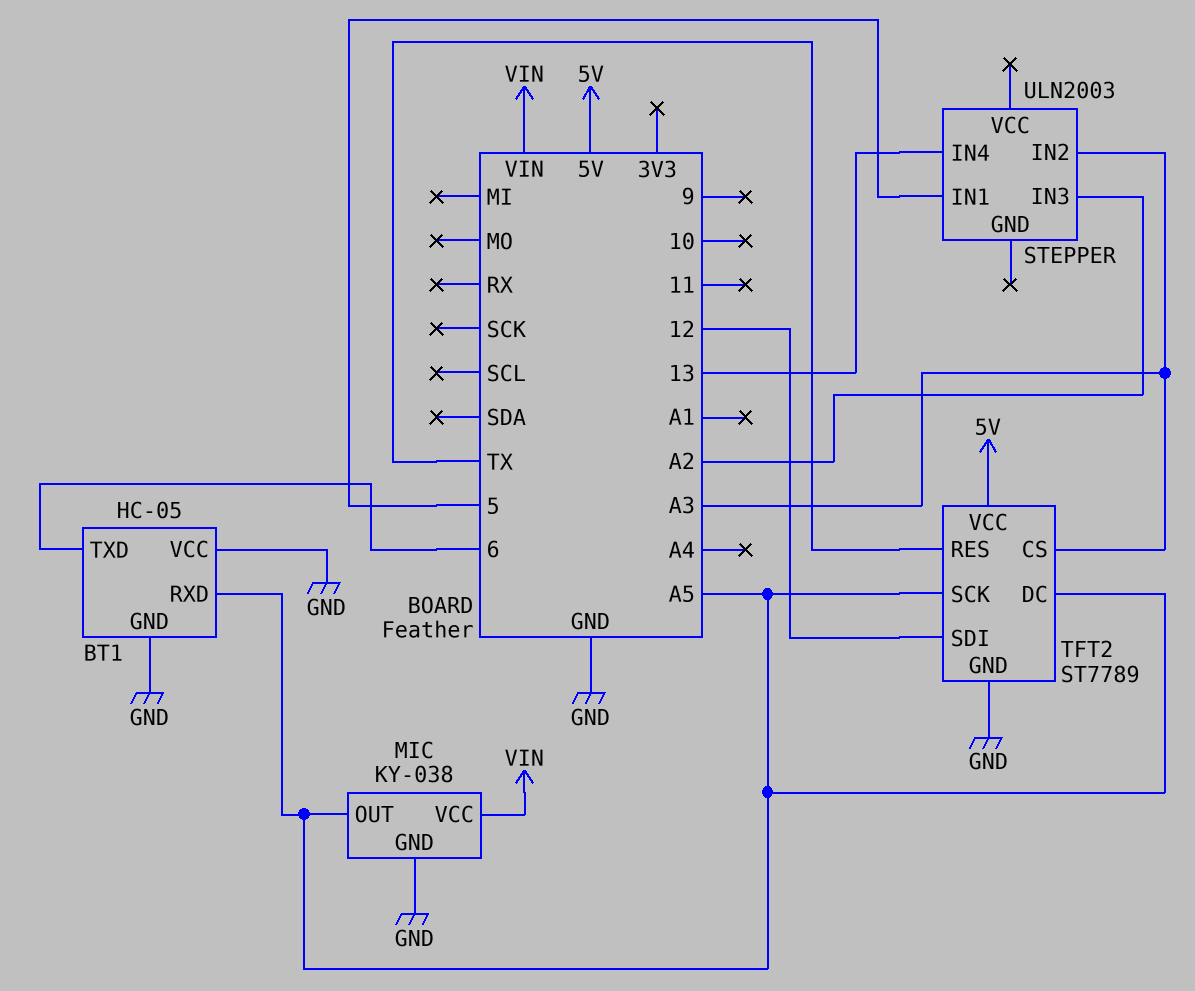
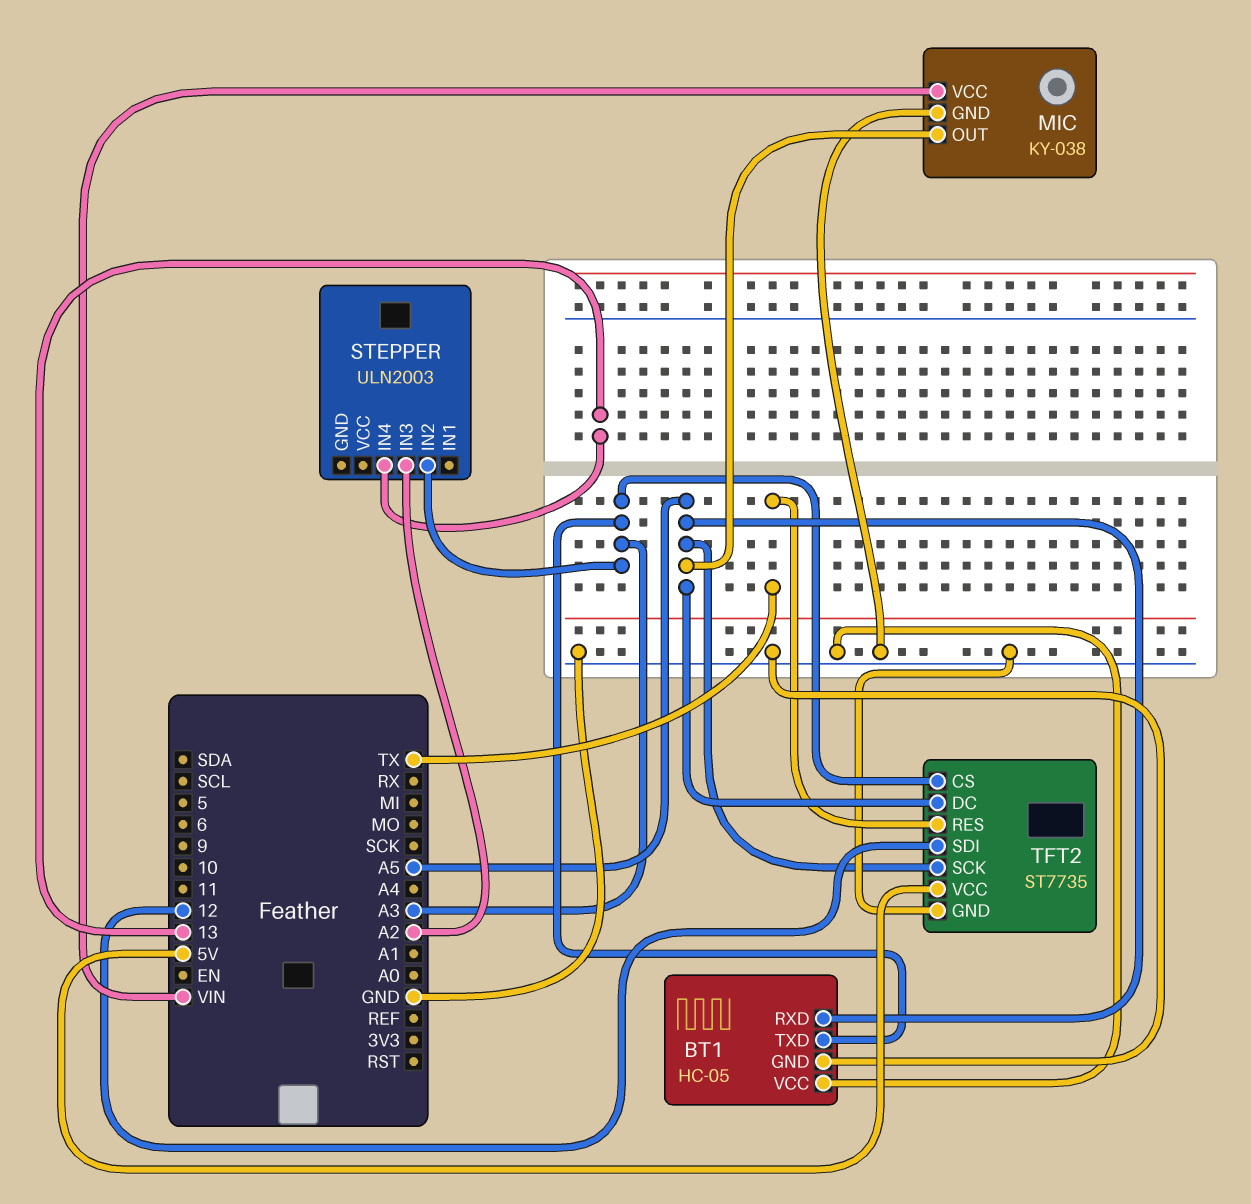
BT1 pin TXD: 6 -> A3
STEPPER pin IN1: 5 -> none
TFT2: ST7789 -> ST7735

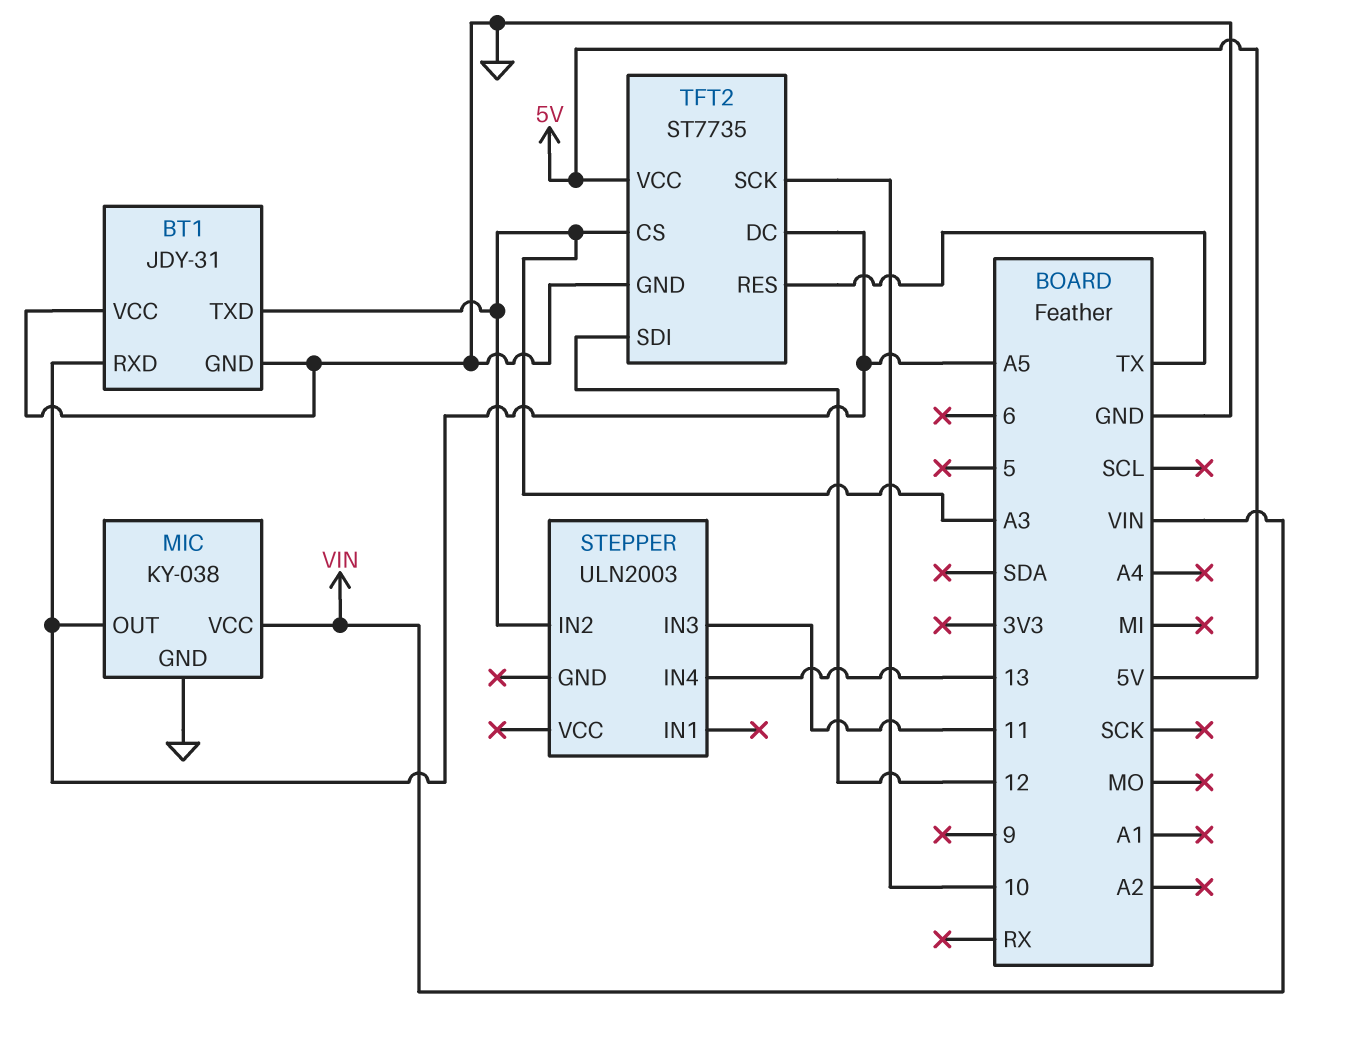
BT1: HC-05 -> JDY-31
STEPPER pin IN3: A2 -> 11
TFT2 pin SCK: A5 -> 10

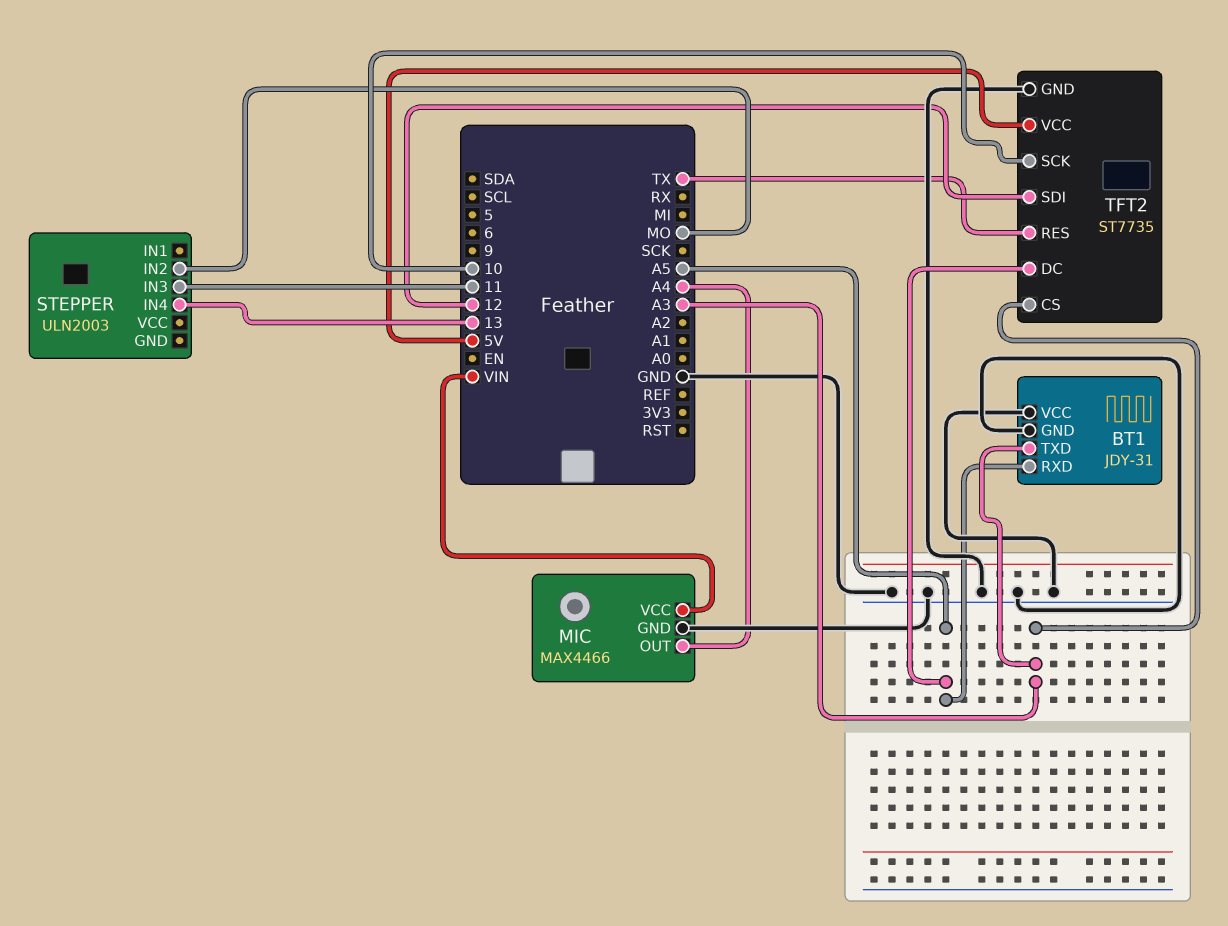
MIC: KY-038 -> MAX4466
MIC pin OUT: A5 -> A4
STEPPER pin IN2: A3 -> MO

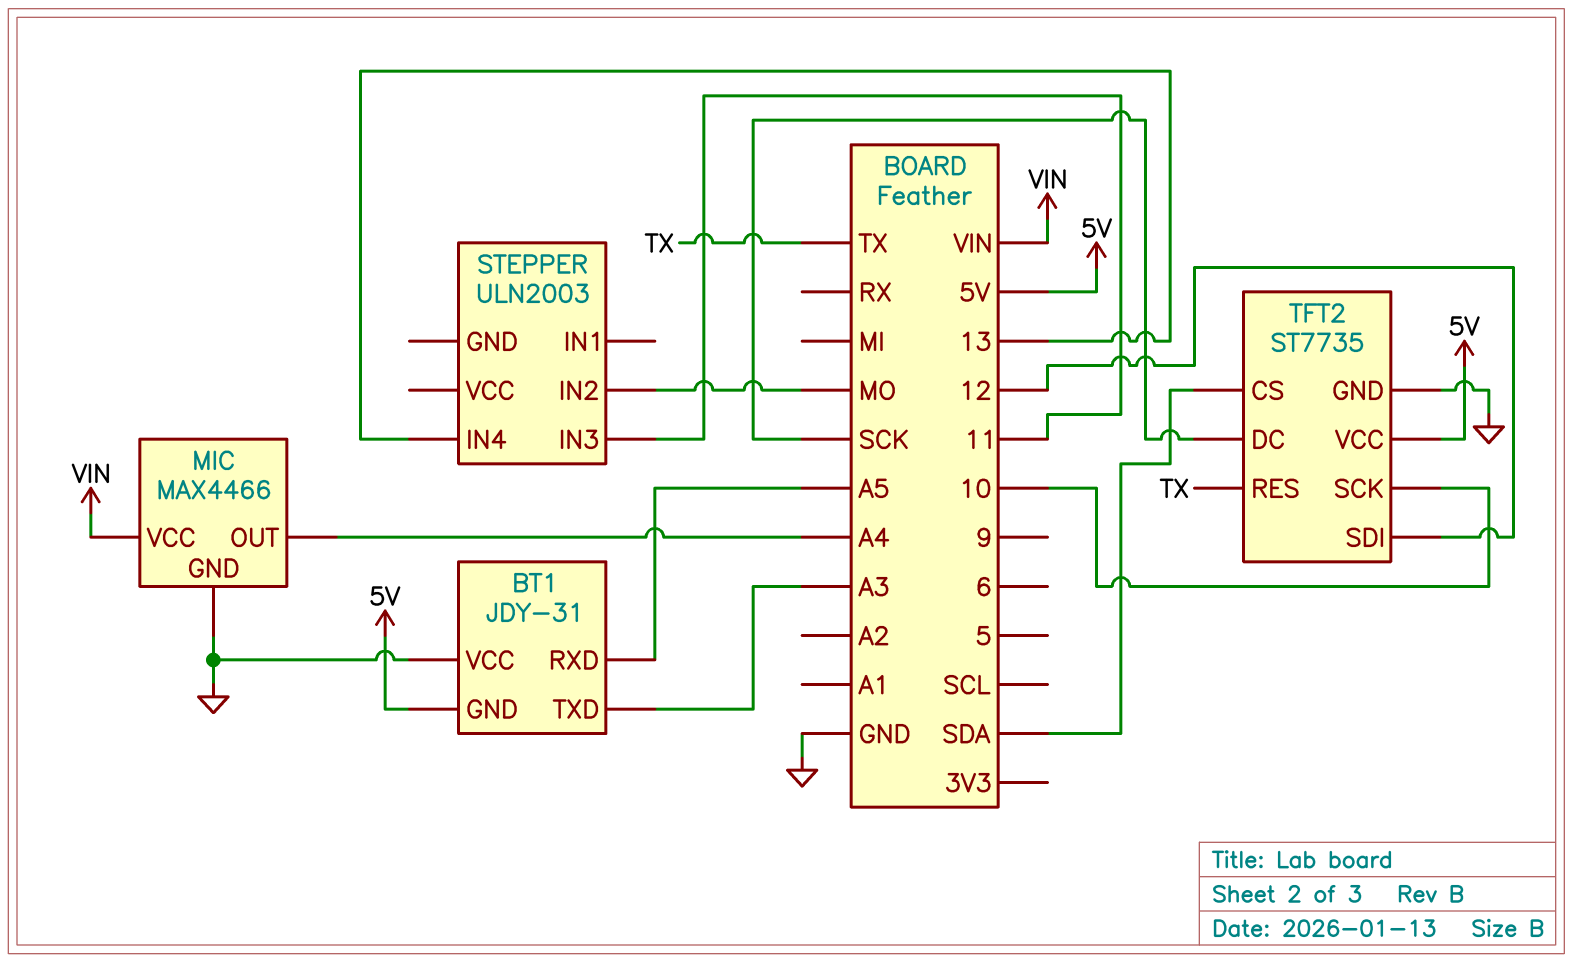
BT1 pin GND: GND -> 5V
TFT2 pin CS: A3 -> SDA
TFT2 pin DC: A5 -> SCK

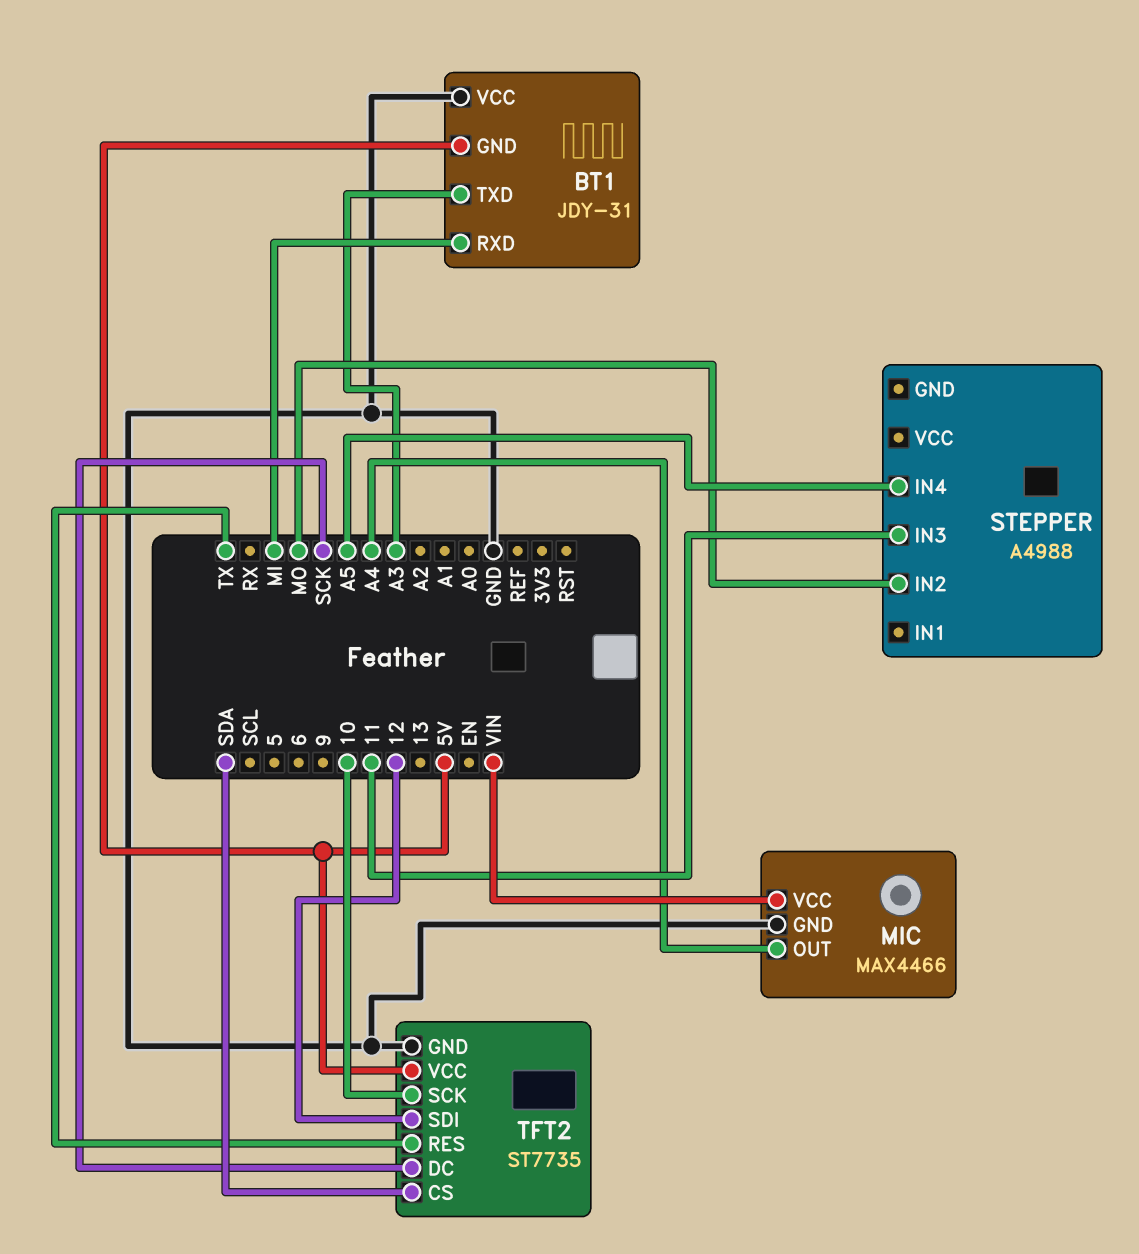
BT1 pin RXD: A5 -> MI
STEPPER: ULN2003 -> A4988
STEPPER pin IN4: 13 -> A5

